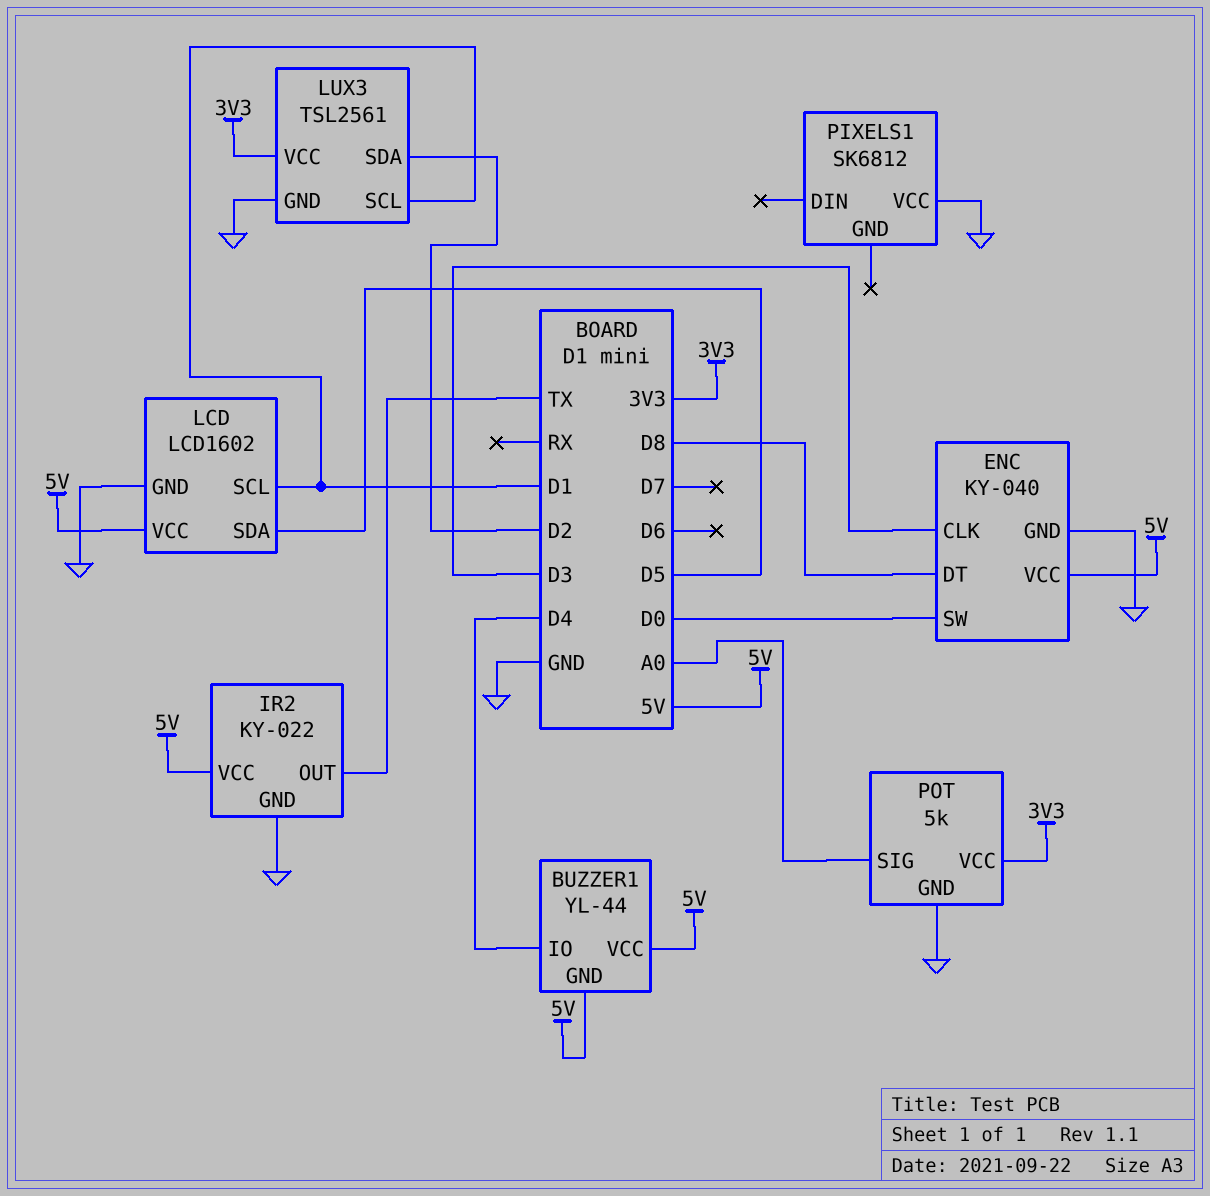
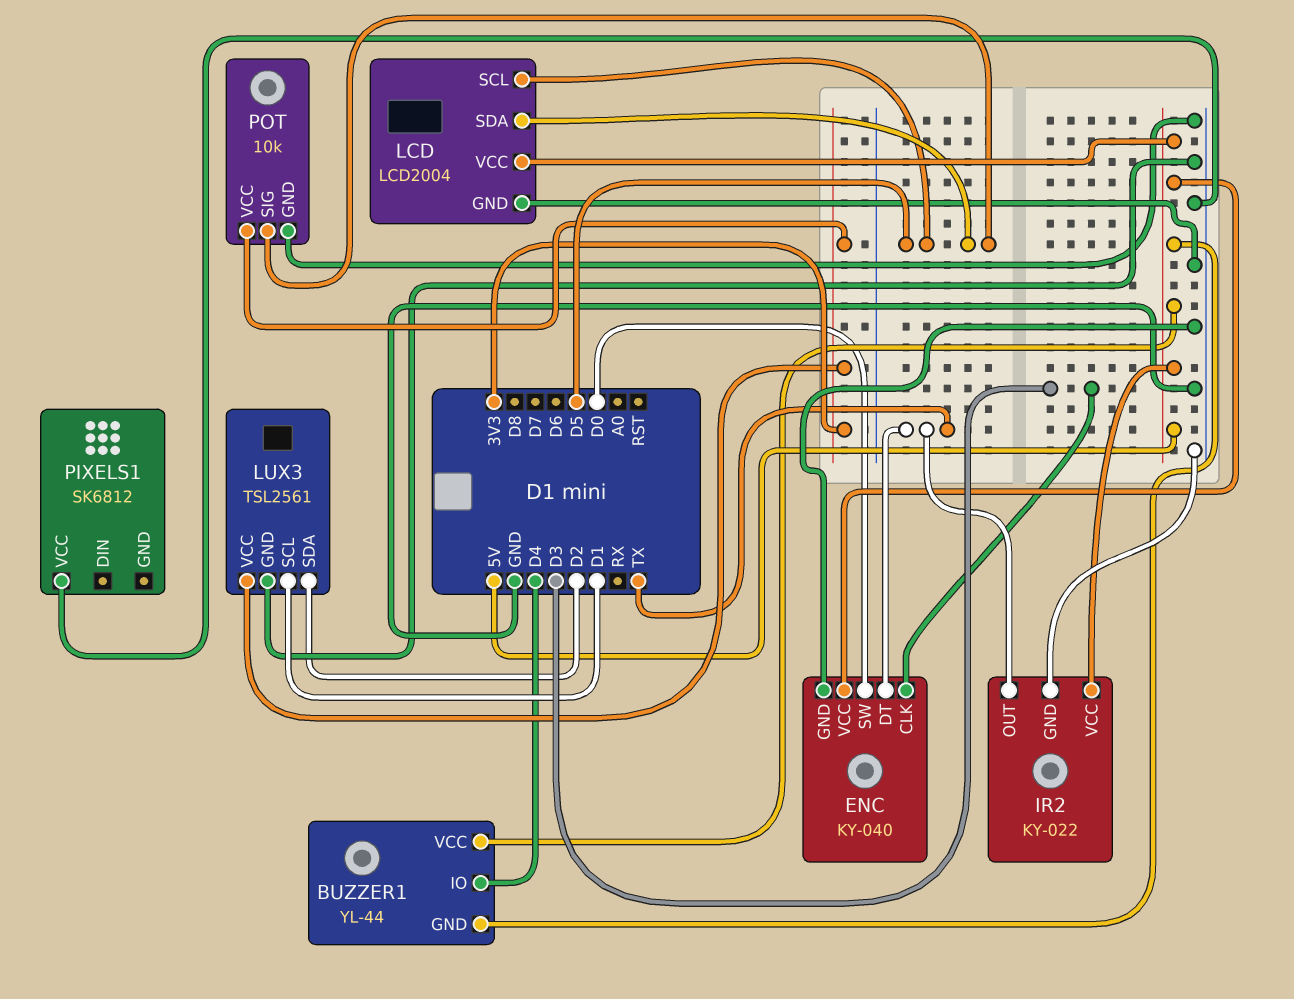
ENC pin DT: D8 -> TX
LCD: LCD1602 -> LCD2004
LCD pin SCL: D1 -> D5
POT: 5k -> 10k
POT pin SIG: A0 -> D5

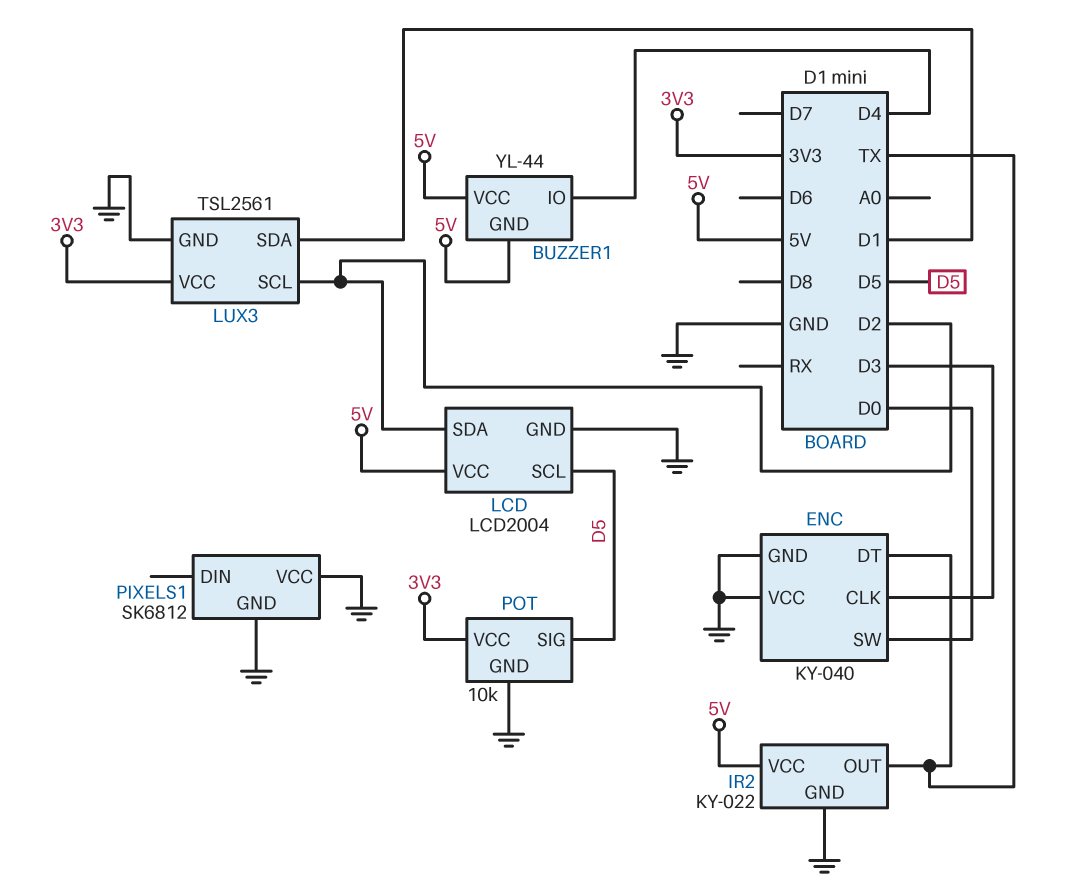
ENC pin VCC: 5V -> GND
LCD pin SDA: D5 -> D2
LUX3 pin SCL: D1 -> D2
LUX3 pin SDA: D2 -> D1
PIXELS1 pin GND: none -> GND

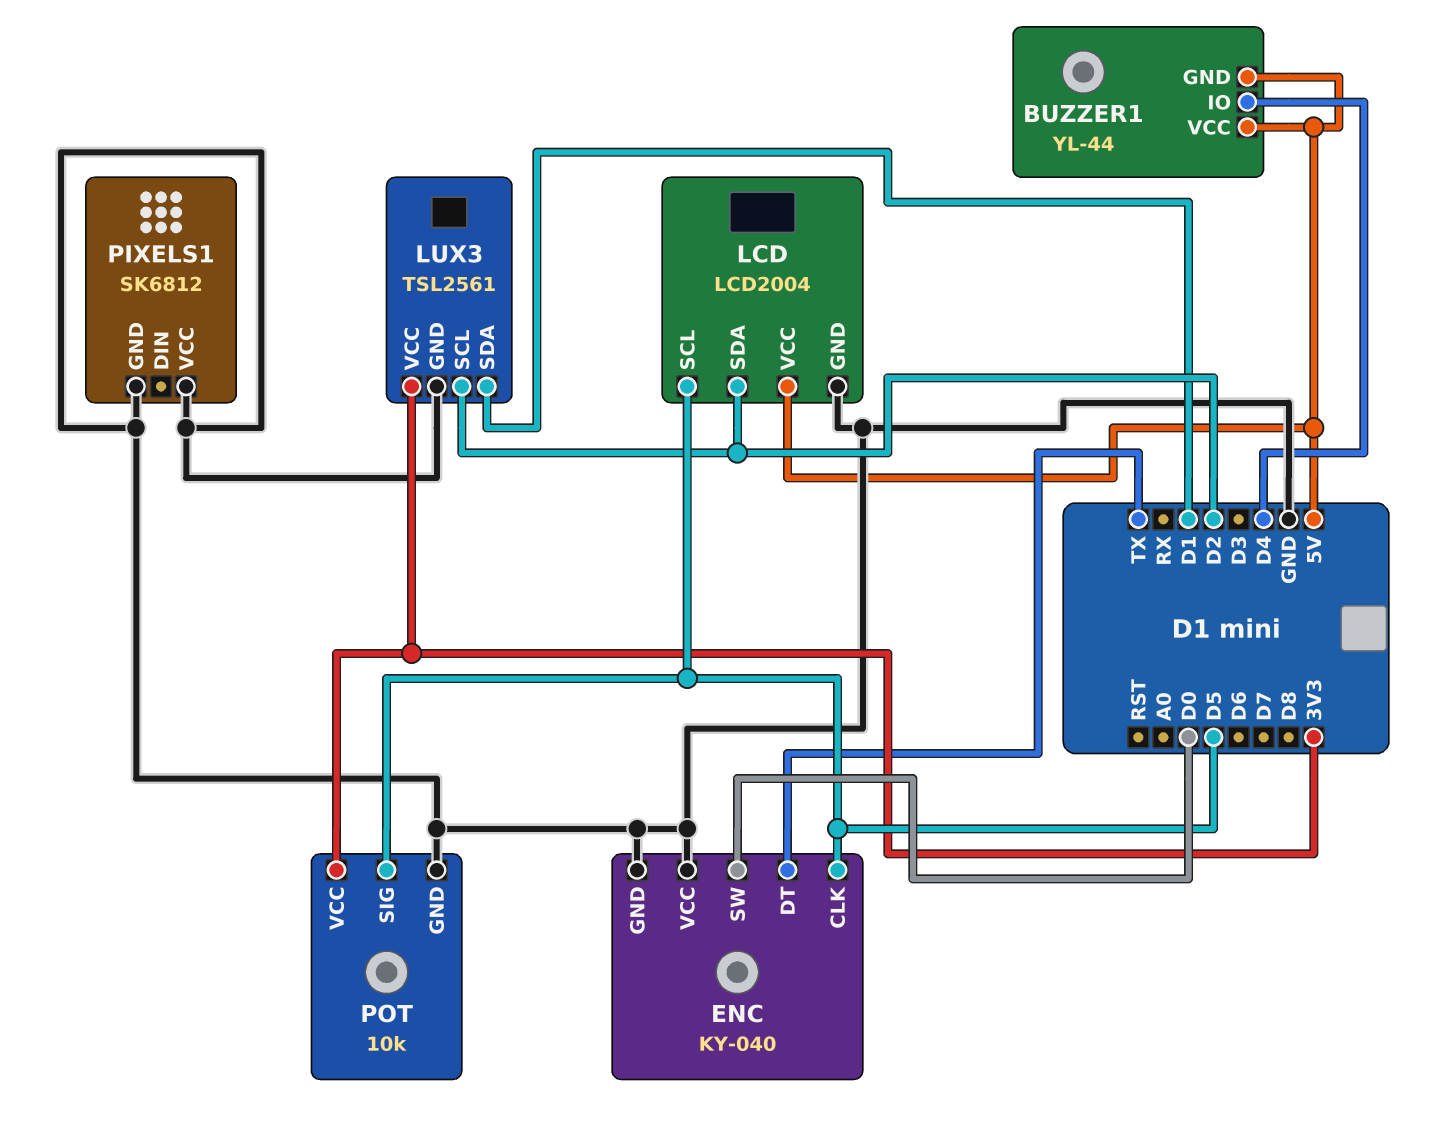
ENC pin CLK: D3 -> D5
IR2: KY-022 -> none
IR2 pin GND: GND -> none
IR2 pin OUT: TX -> none
IR2 pin VCC: 5V -> none

